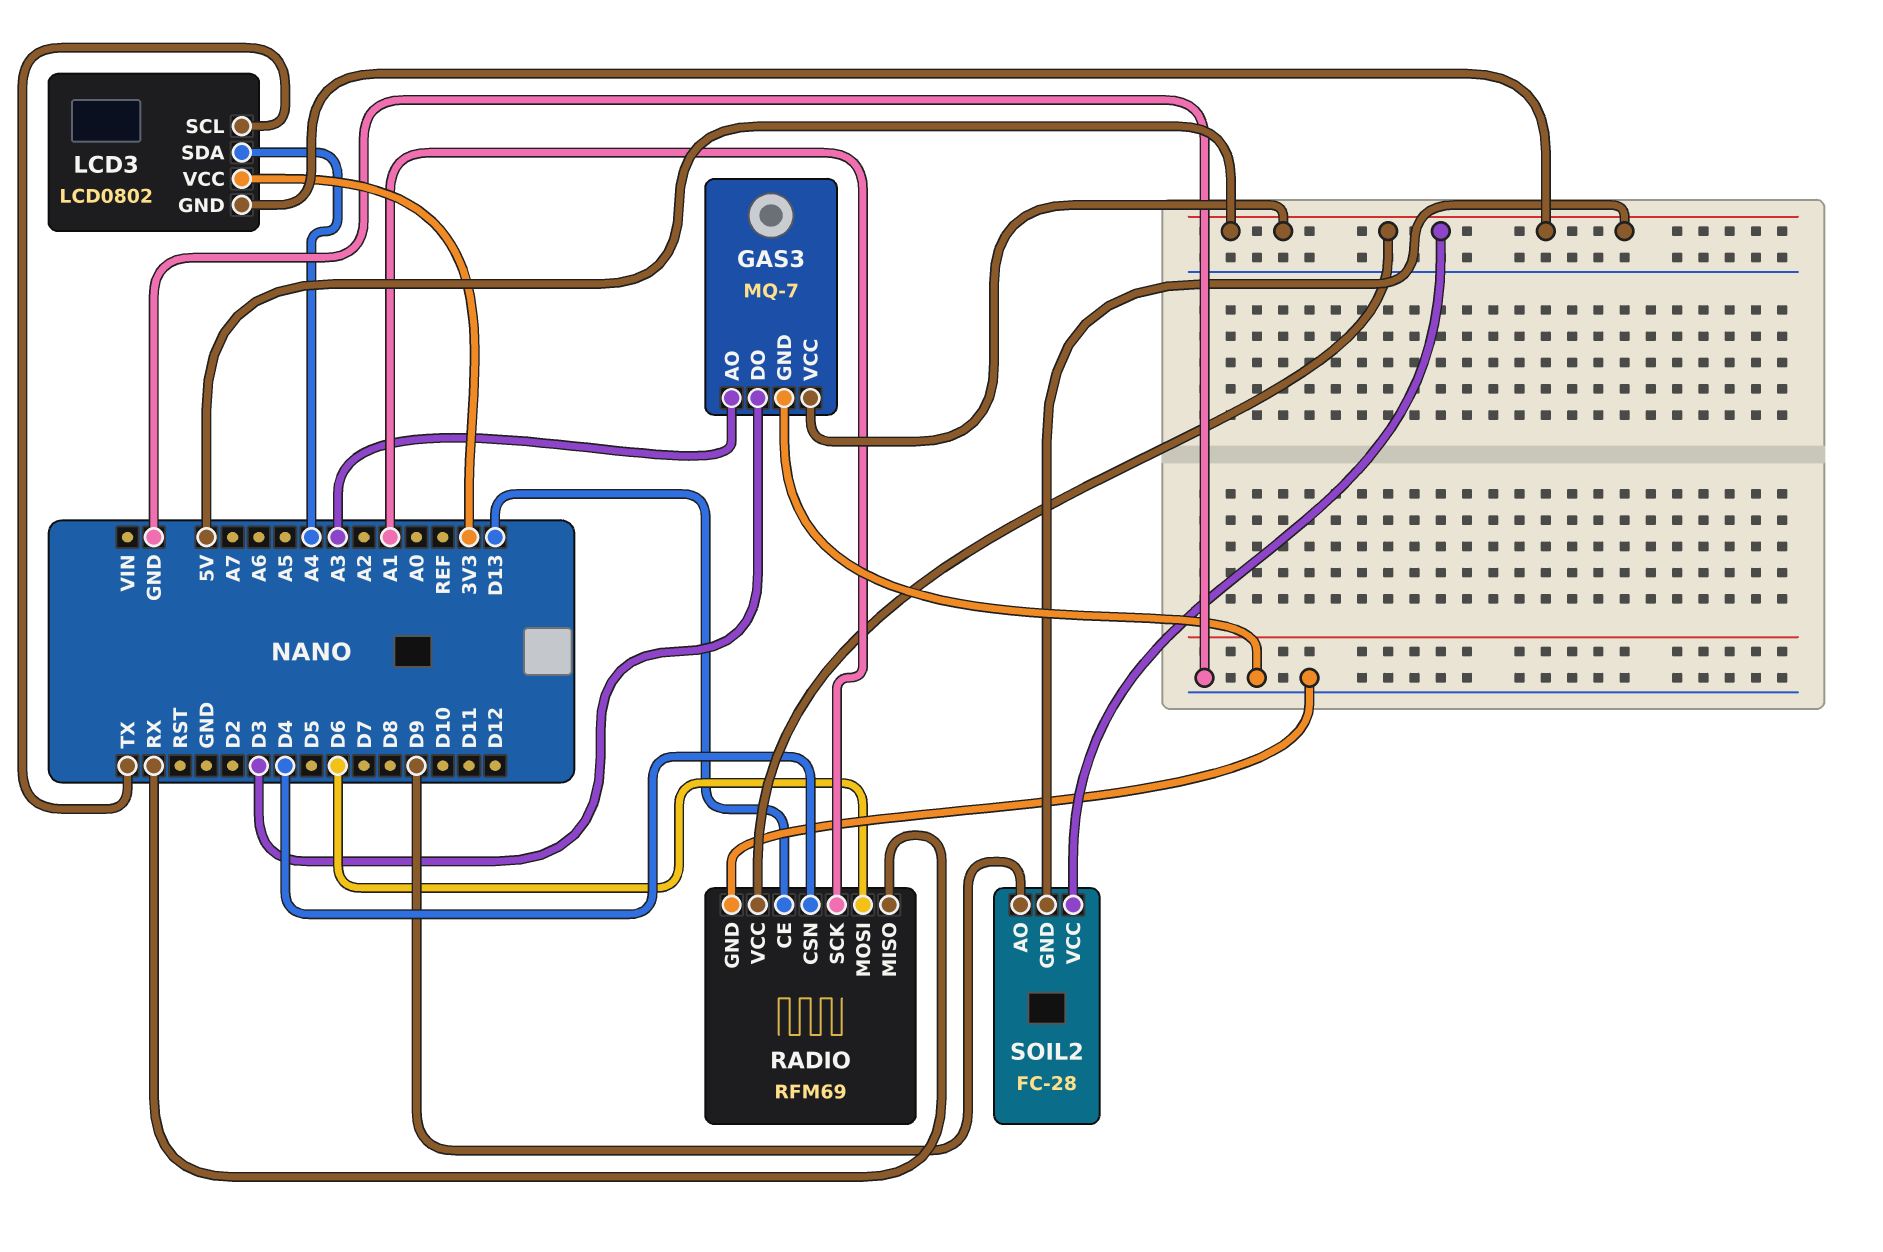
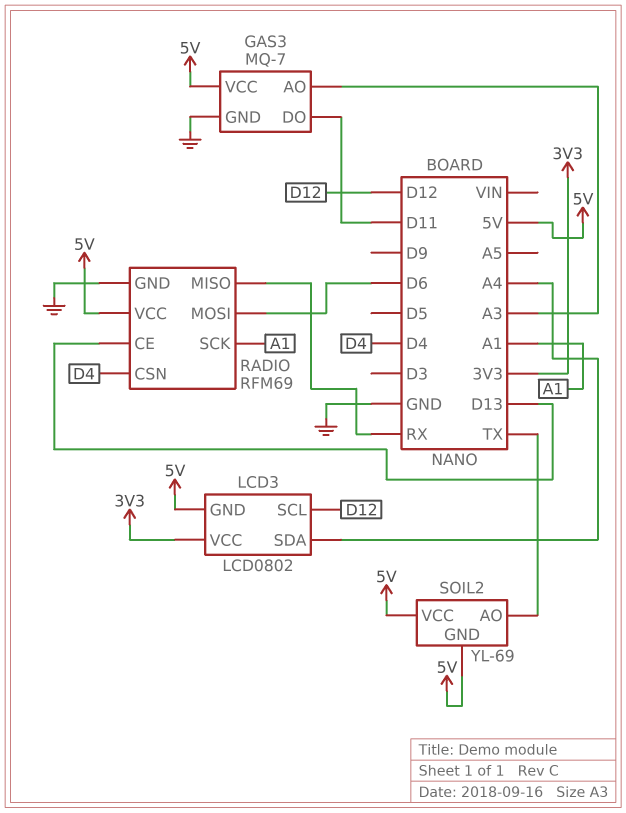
GAS3 pin DO: D3 -> D11
LCD3 pin SCL: TX -> D12
SOIL2: FC-28 -> YL-69
SOIL2 pin AO: D9 -> TX

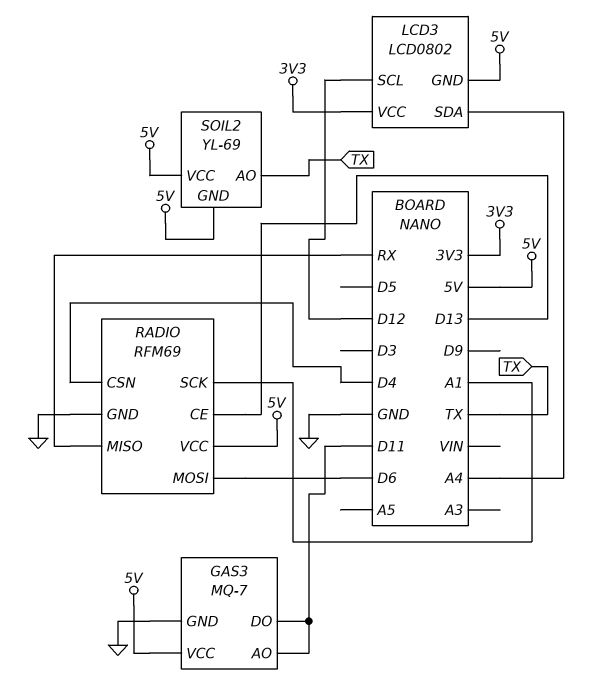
GAS3 pin AO: A3 -> D11

